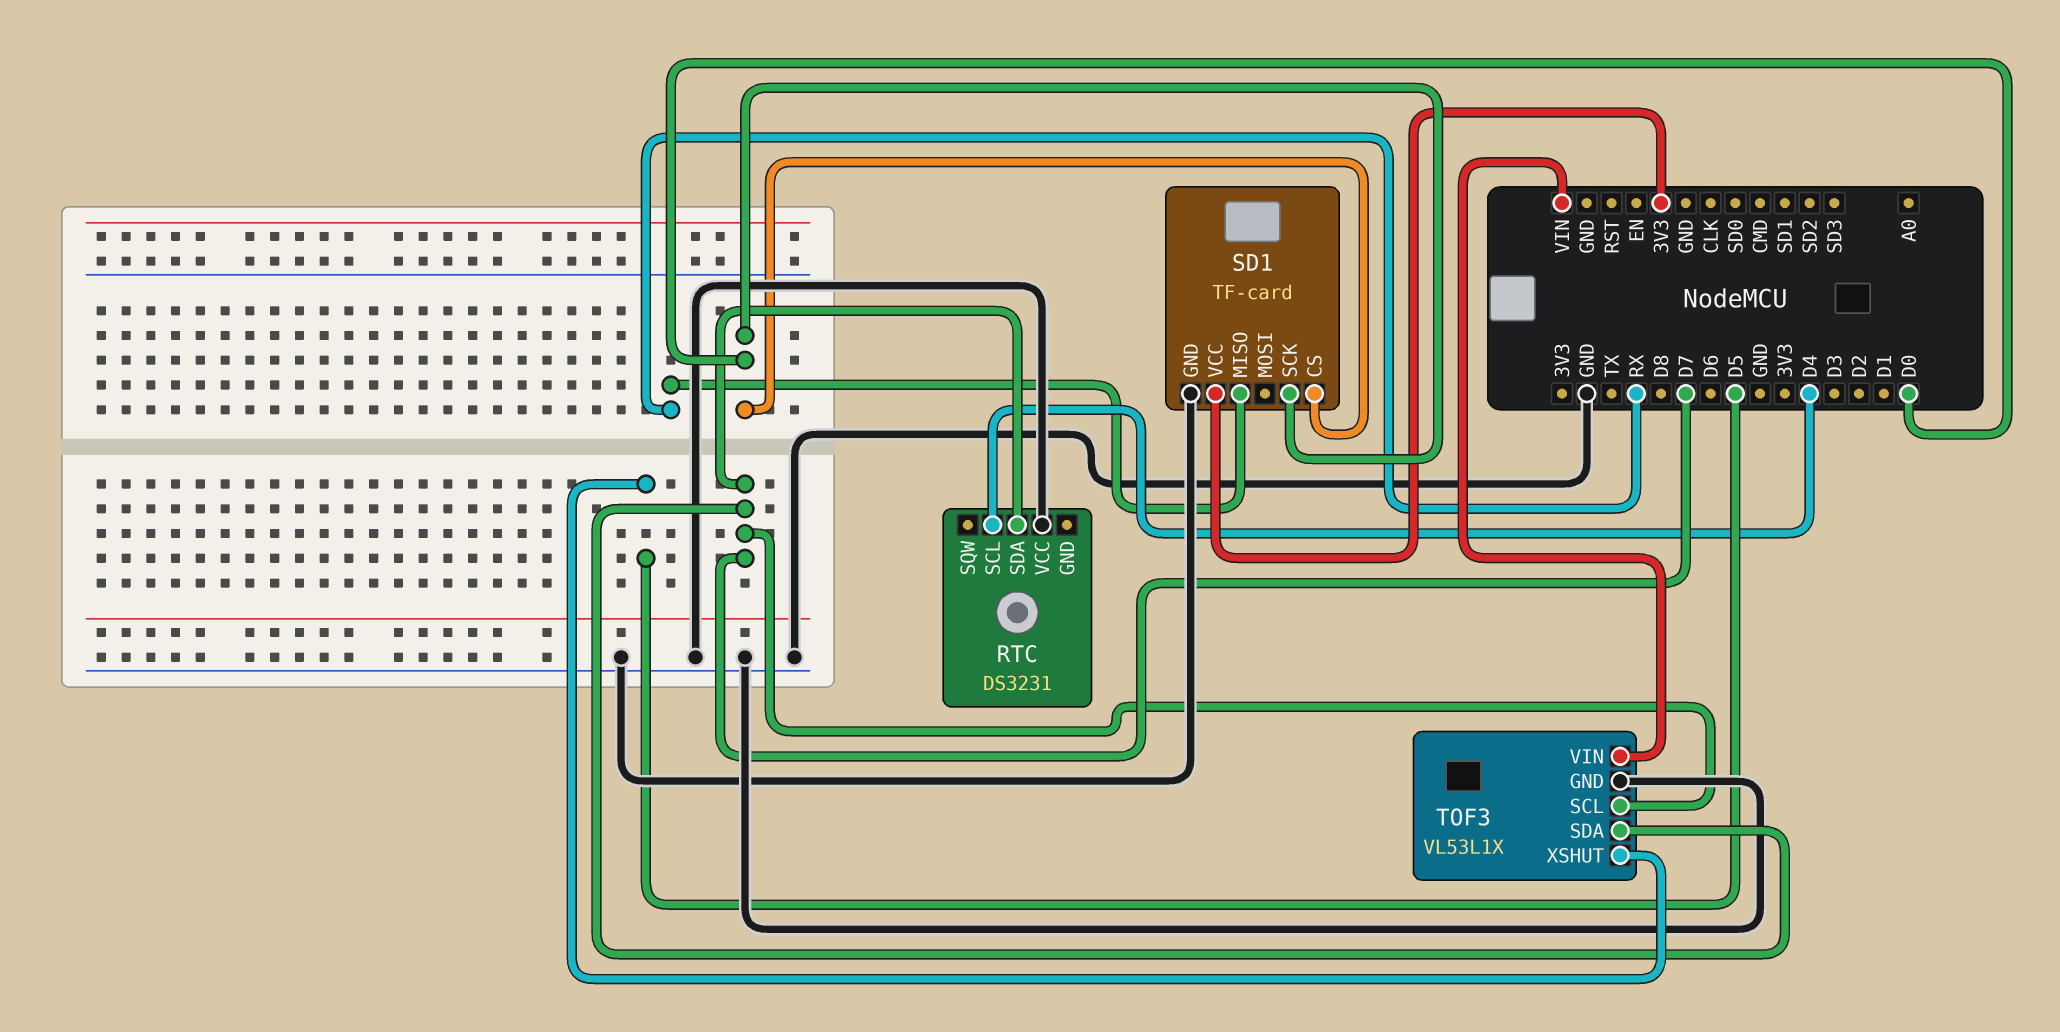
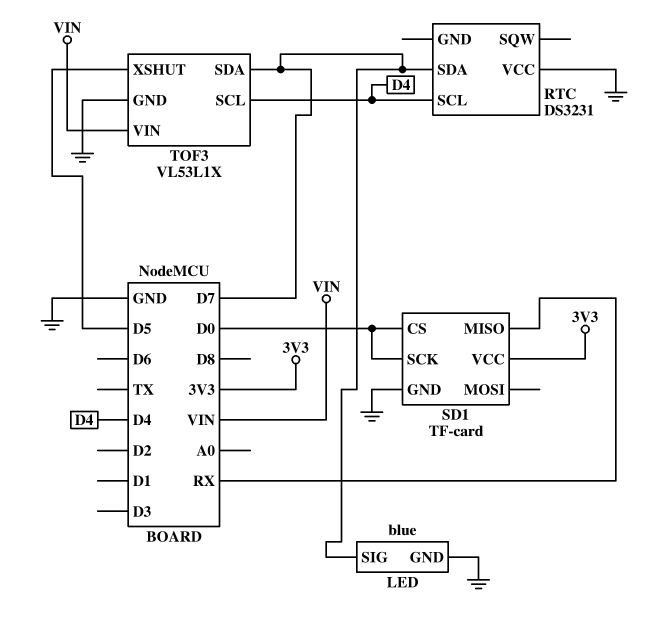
LED: none -> blue
LED pin GND: none -> GND
LED pin SIG: none -> D7
TOF3 pin SCL: D7 -> D4

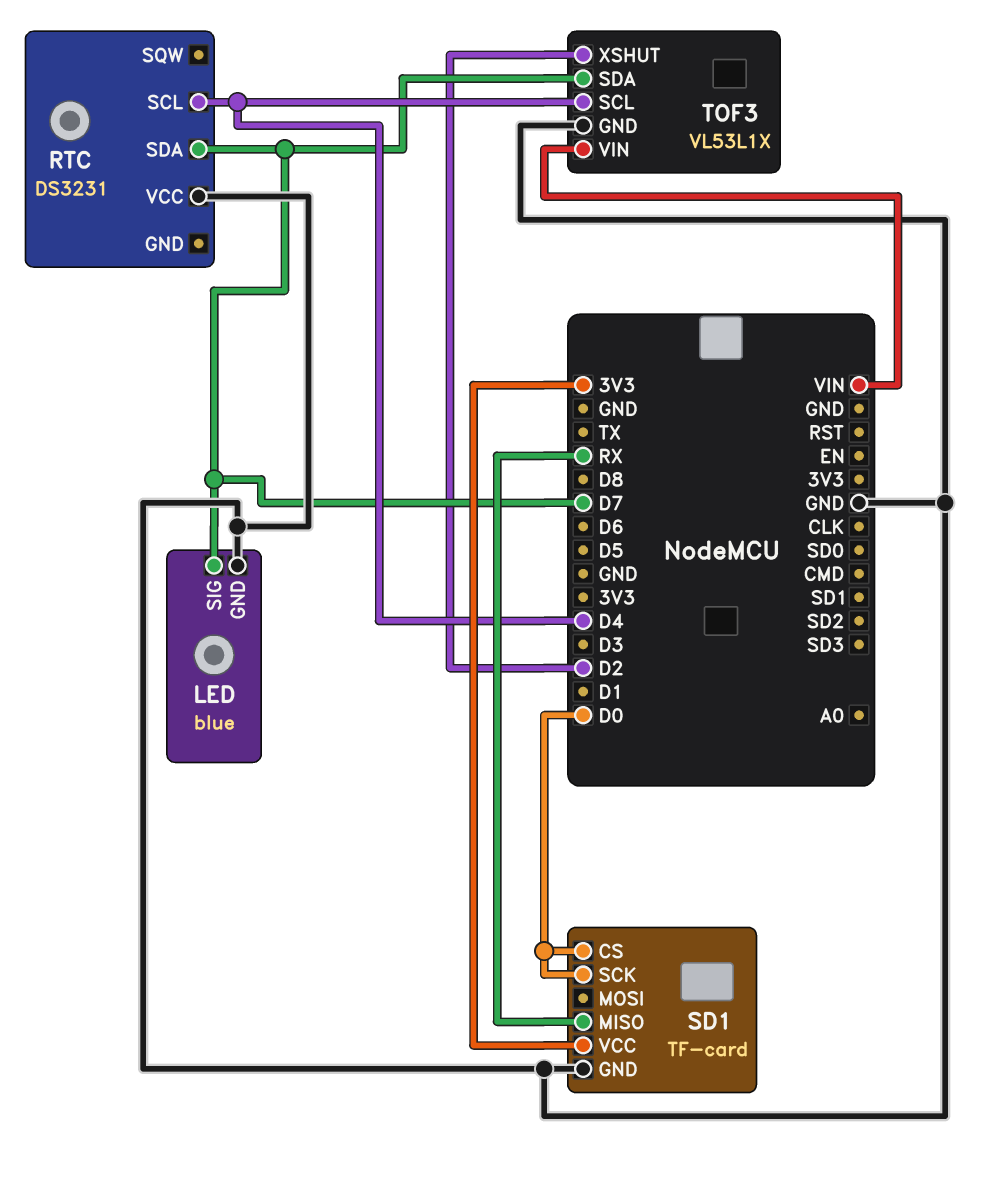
TOF3 pin XSHUT: D5 -> D2

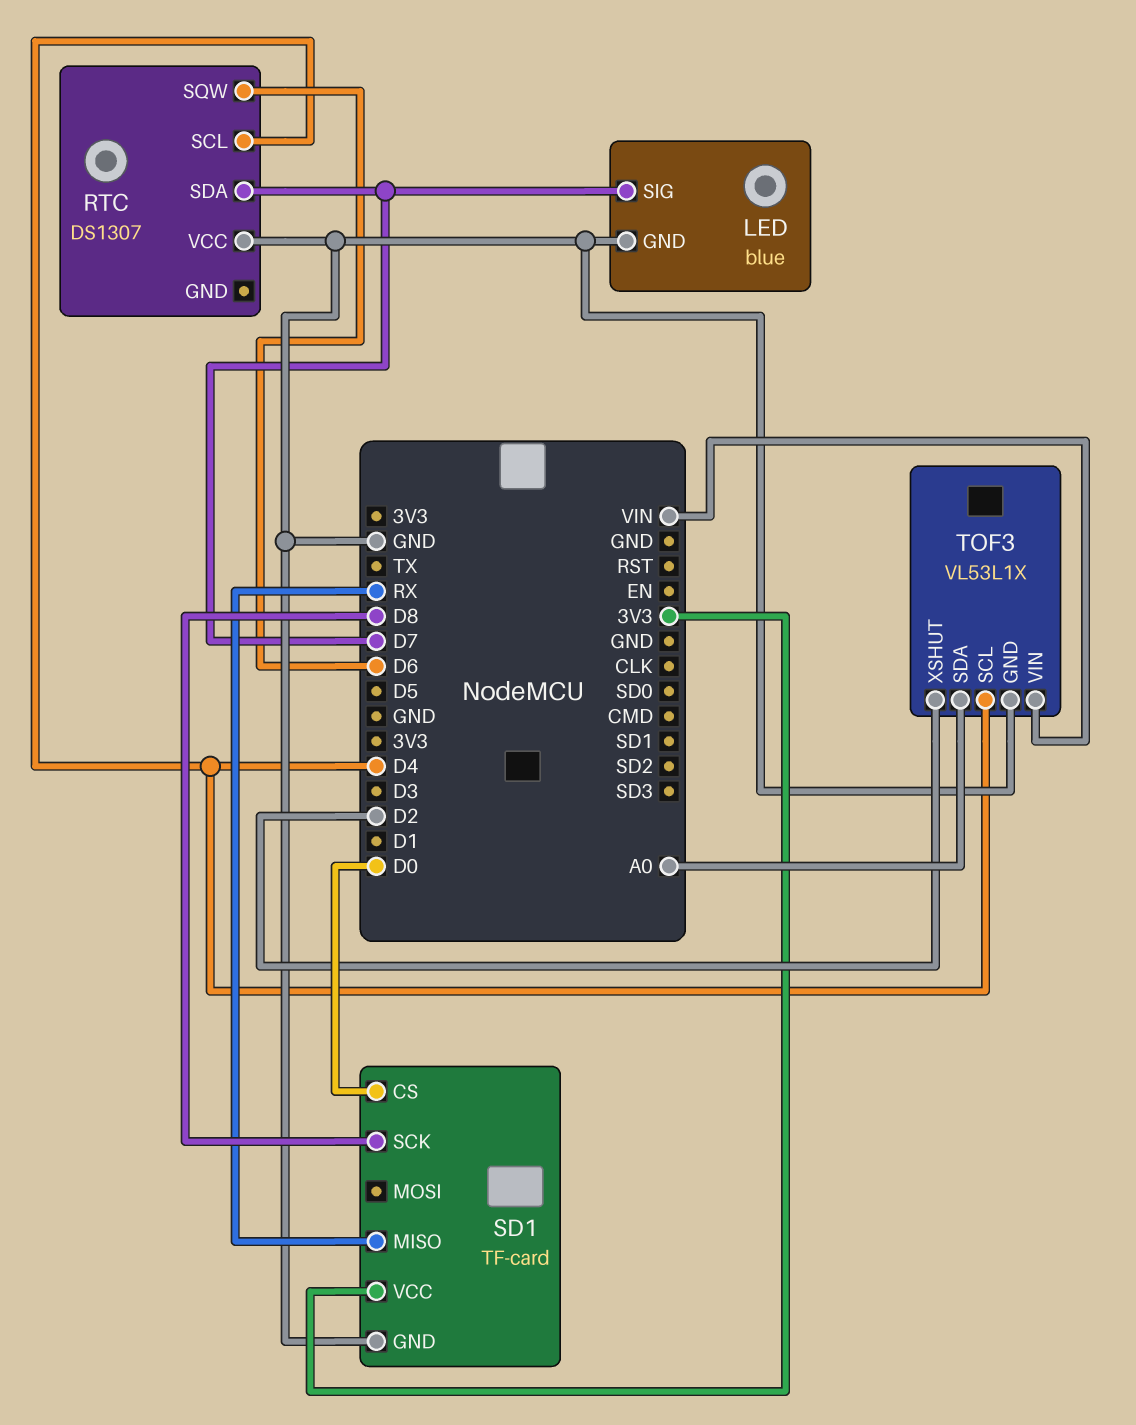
RTC: DS3231 -> DS1307
RTC pin SQW: none -> D6
SD1 pin SCK: D0 -> D8
TOF3 pin SDA: D7 -> A0

